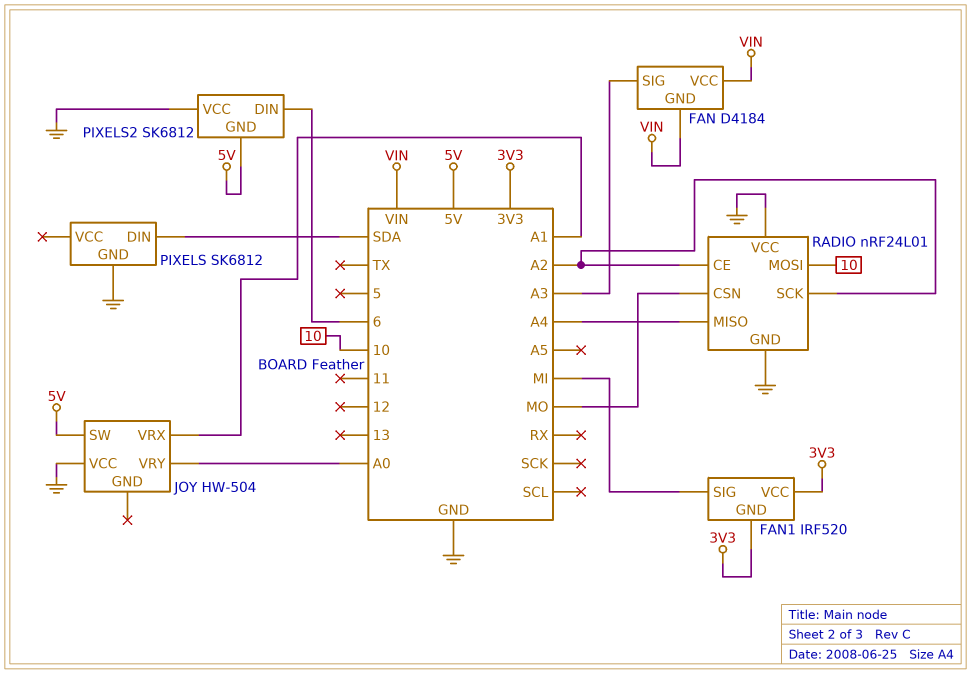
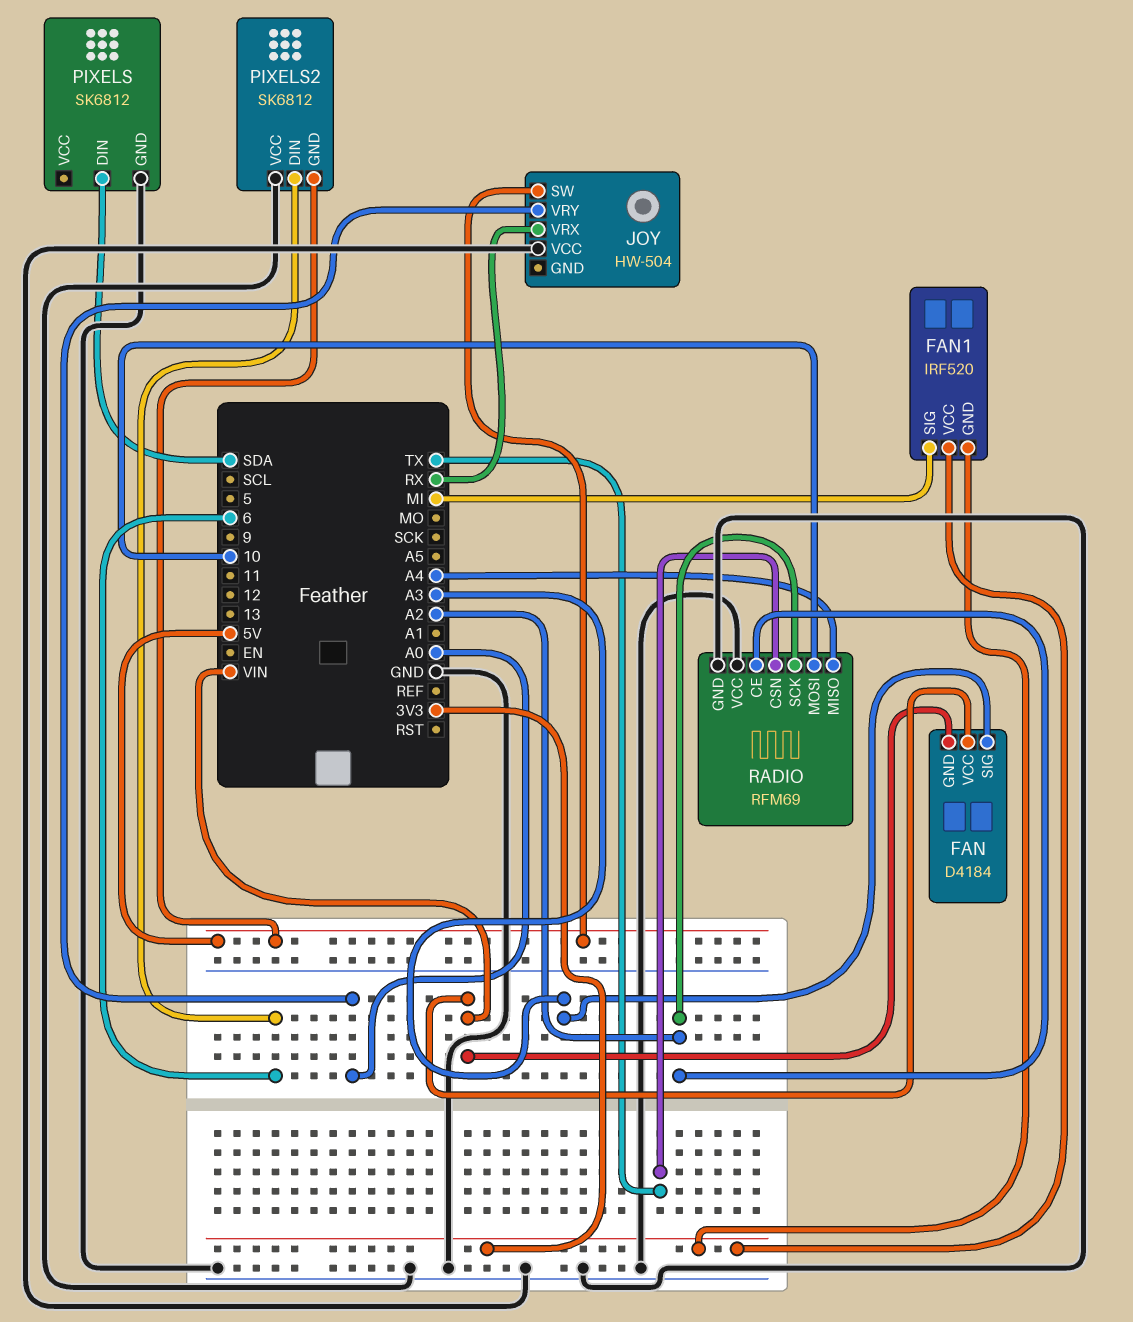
JOY pin VRX: A1 -> RX
RADIO: nRF24L01 -> RFM69
RADIO pin CSN: MO -> TX

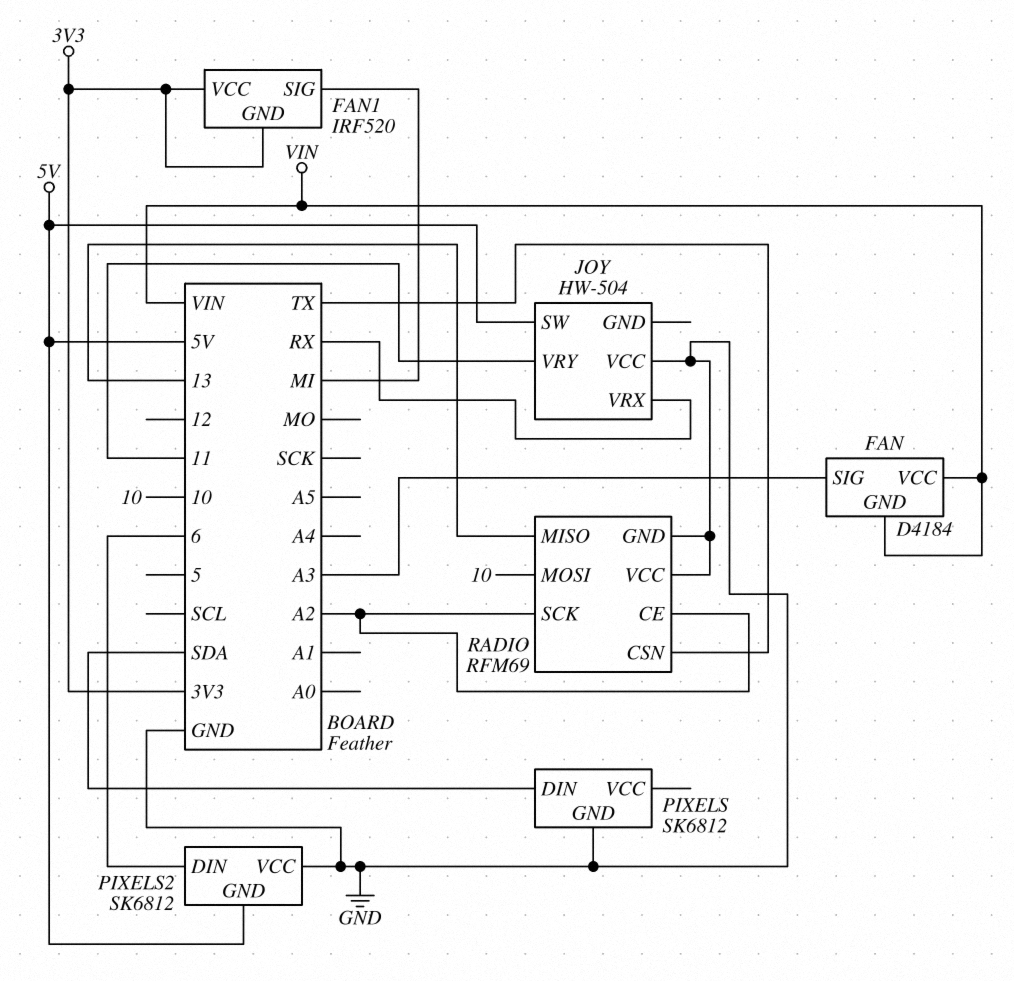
JOY pin VRY: A0 -> 11
RADIO pin MISO: A4 -> 13

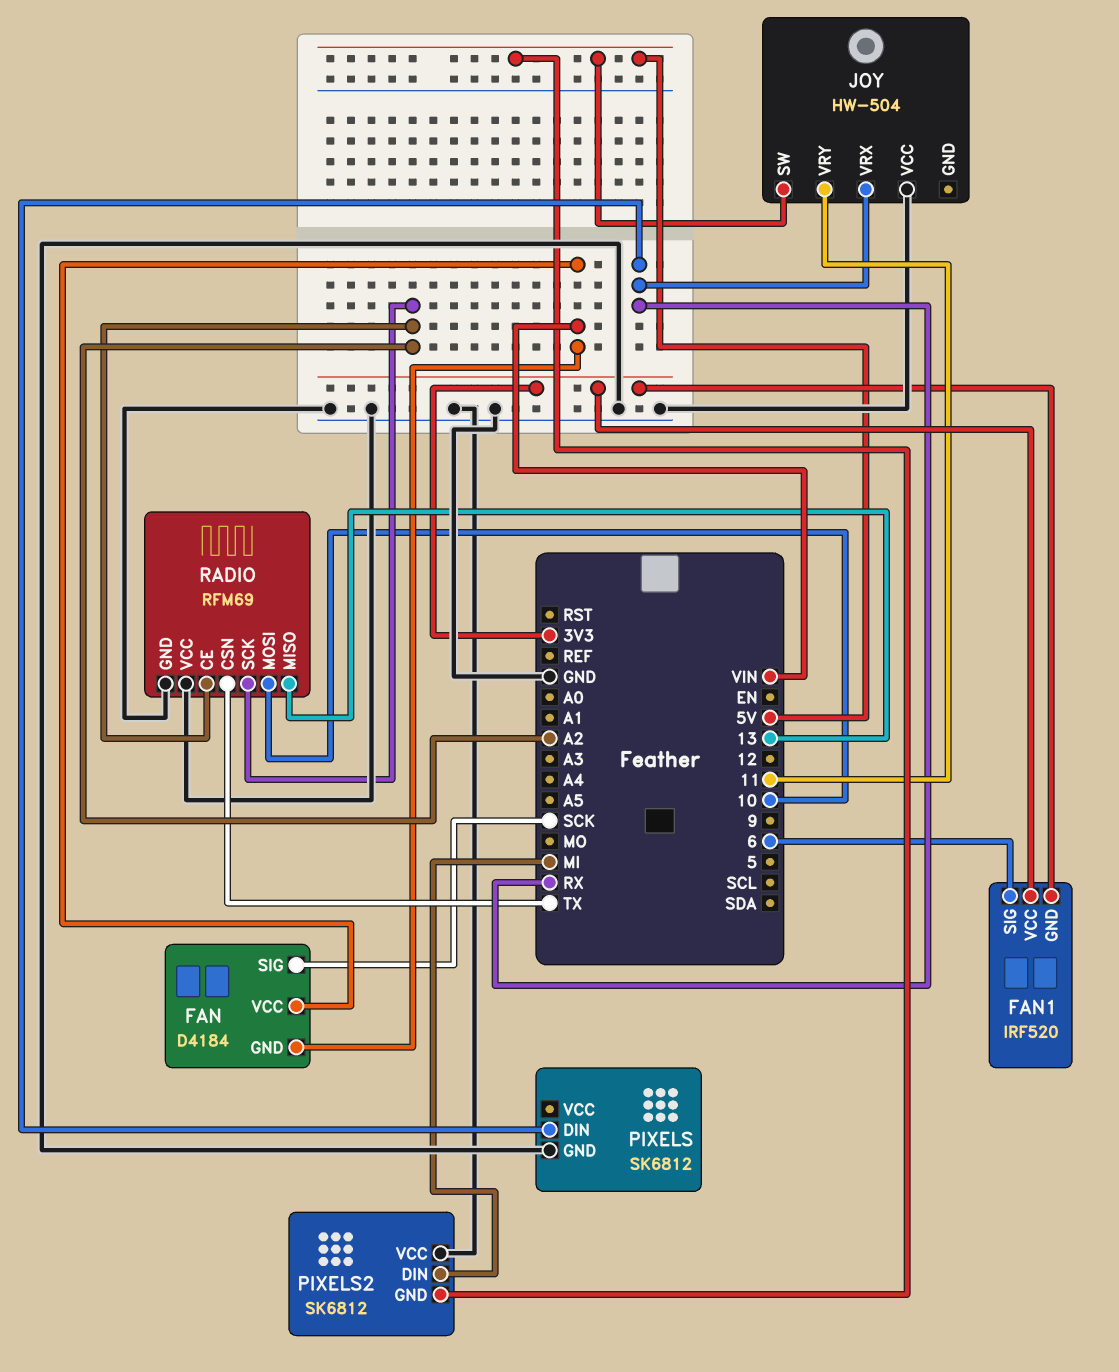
FAN pin SIG: A3 -> SCK
FAN1 pin SIG: MI -> 6
PIXELS pin DIN: SDA -> RX
PIXELS2 pin DIN: 6 -> MI

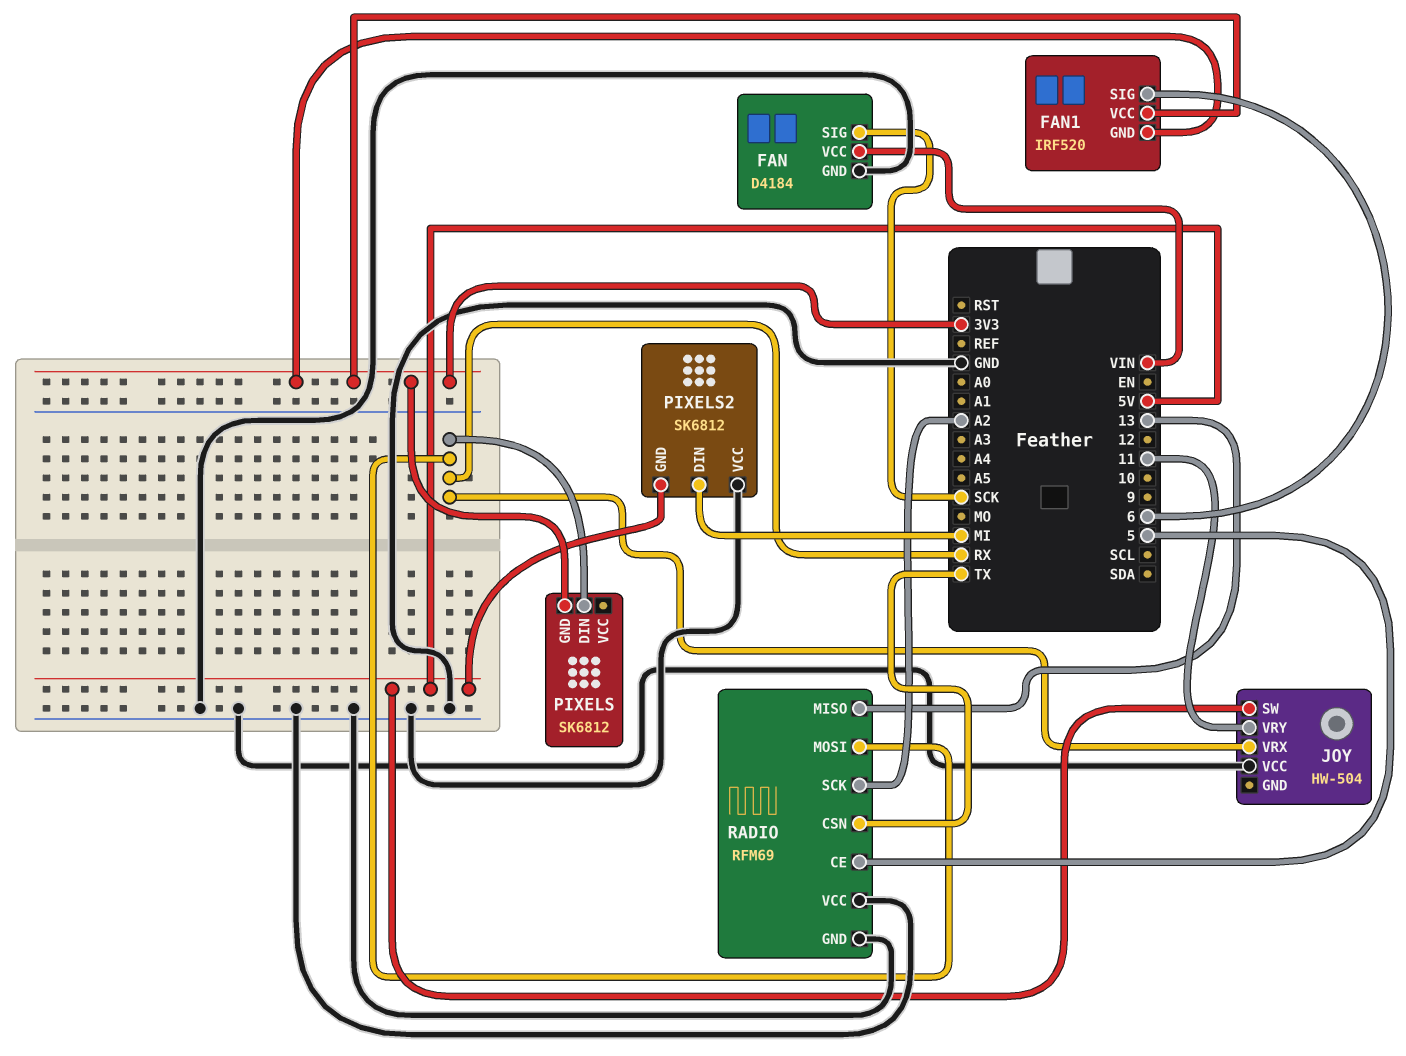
FAN pin GND: VIN -> GND
PIXELS pin GND: GND -> 3V3
RADIO pin CE: A2 -> 5
RADIO pin MOSI: 10 -> RX

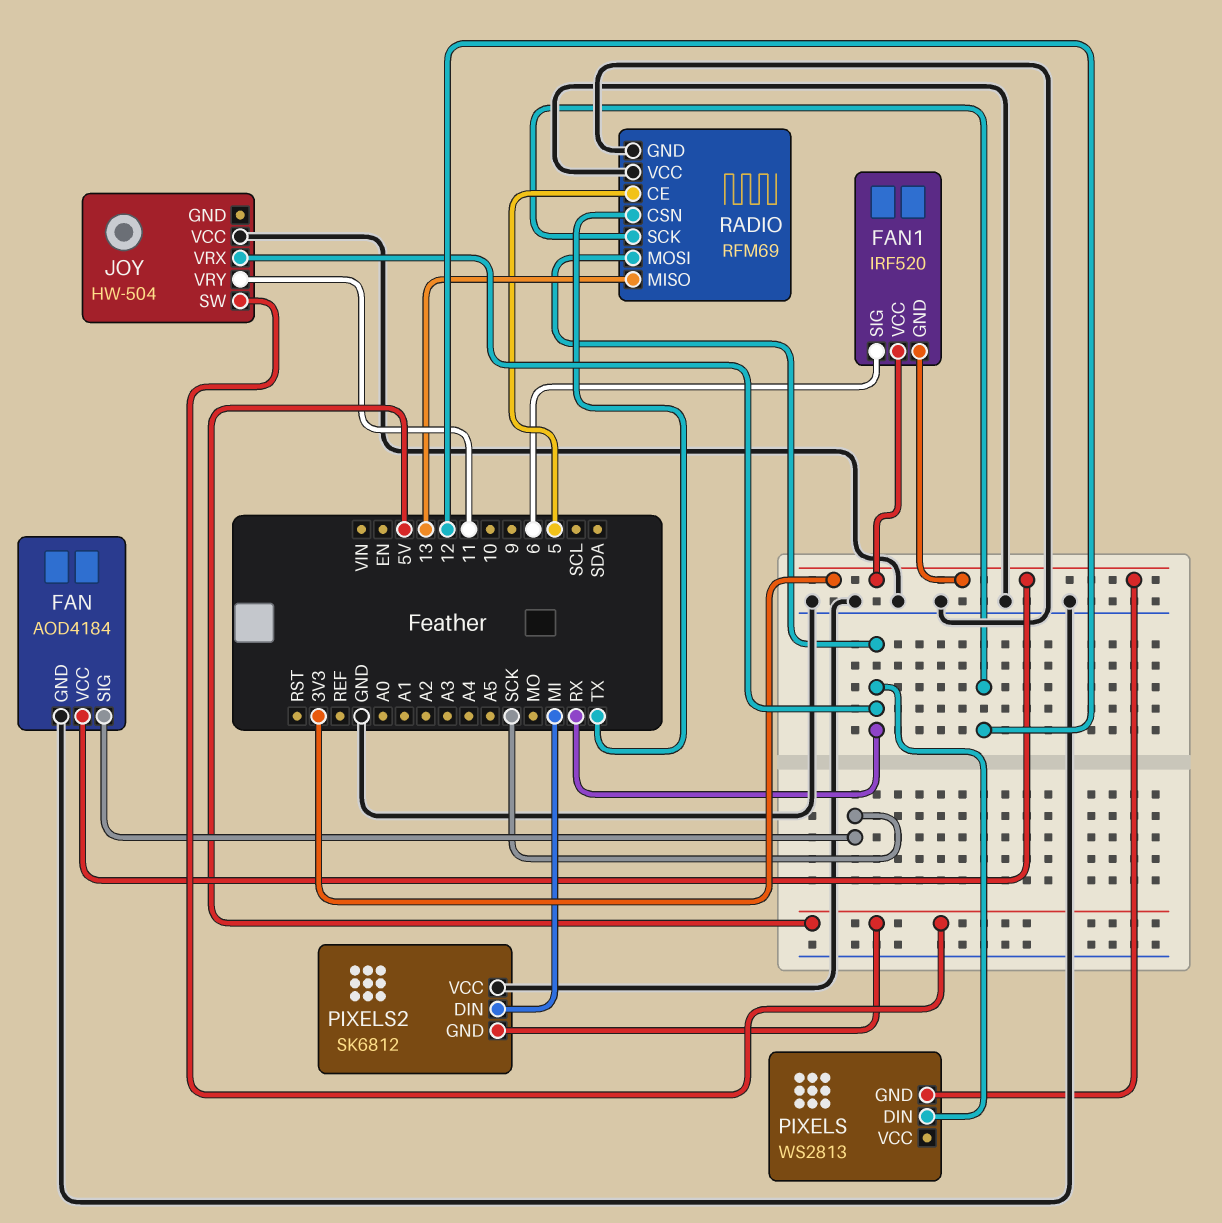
FAN: D4184 -> AOD4184
FAN pin VCC: VIN -> 3V3
PIXELS: SK6812 -> WS2813
RADIO pin SCK: A2 -> 12

